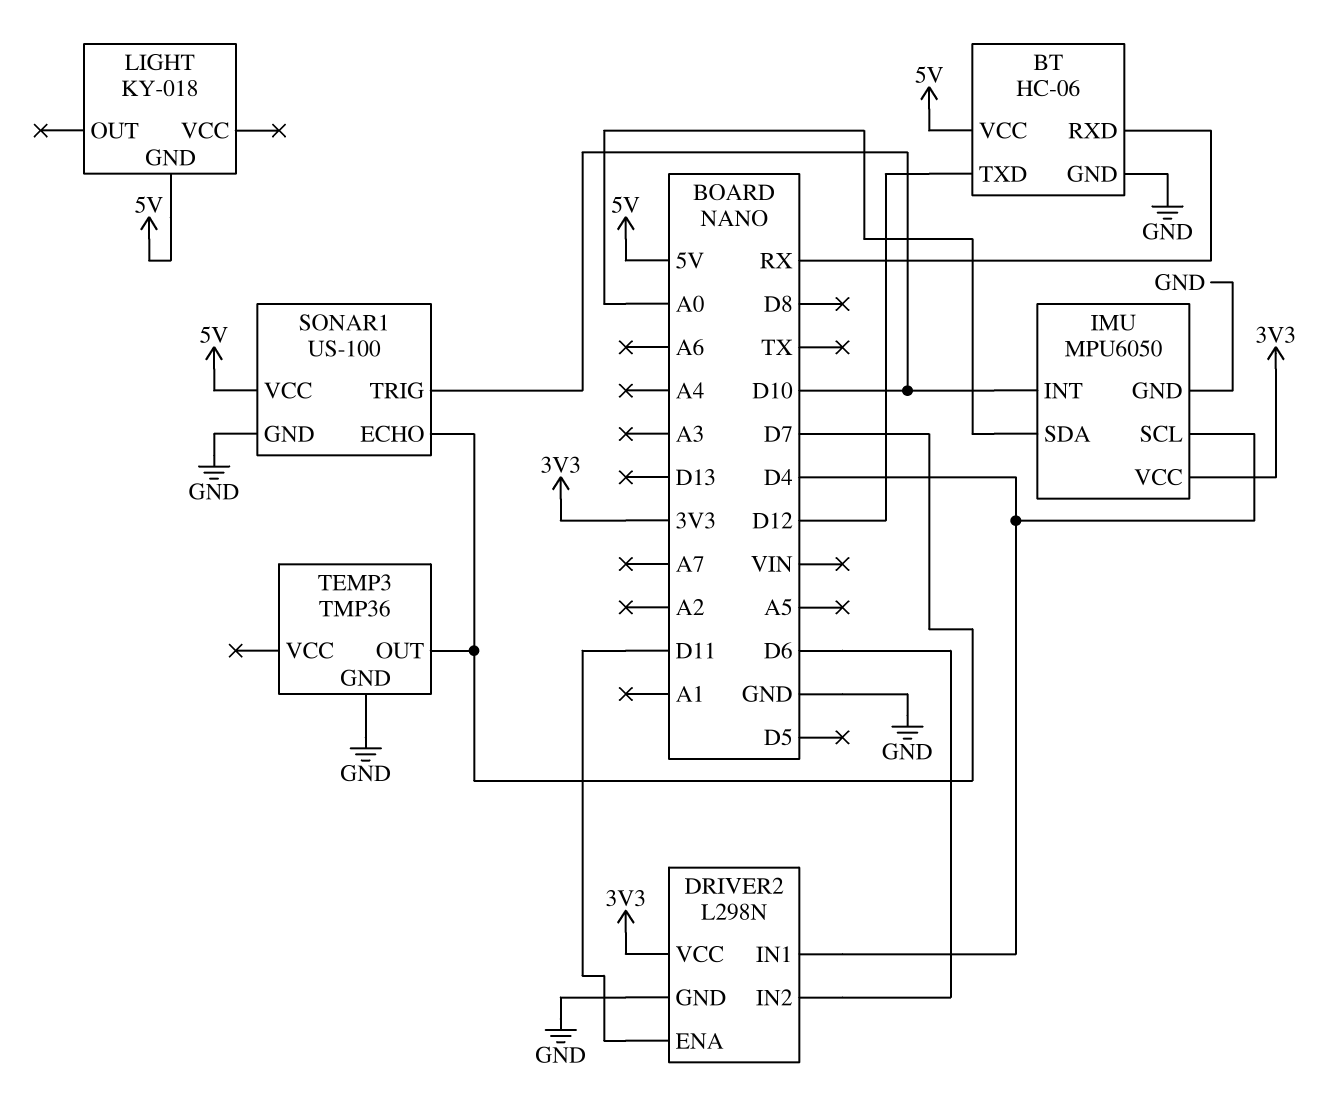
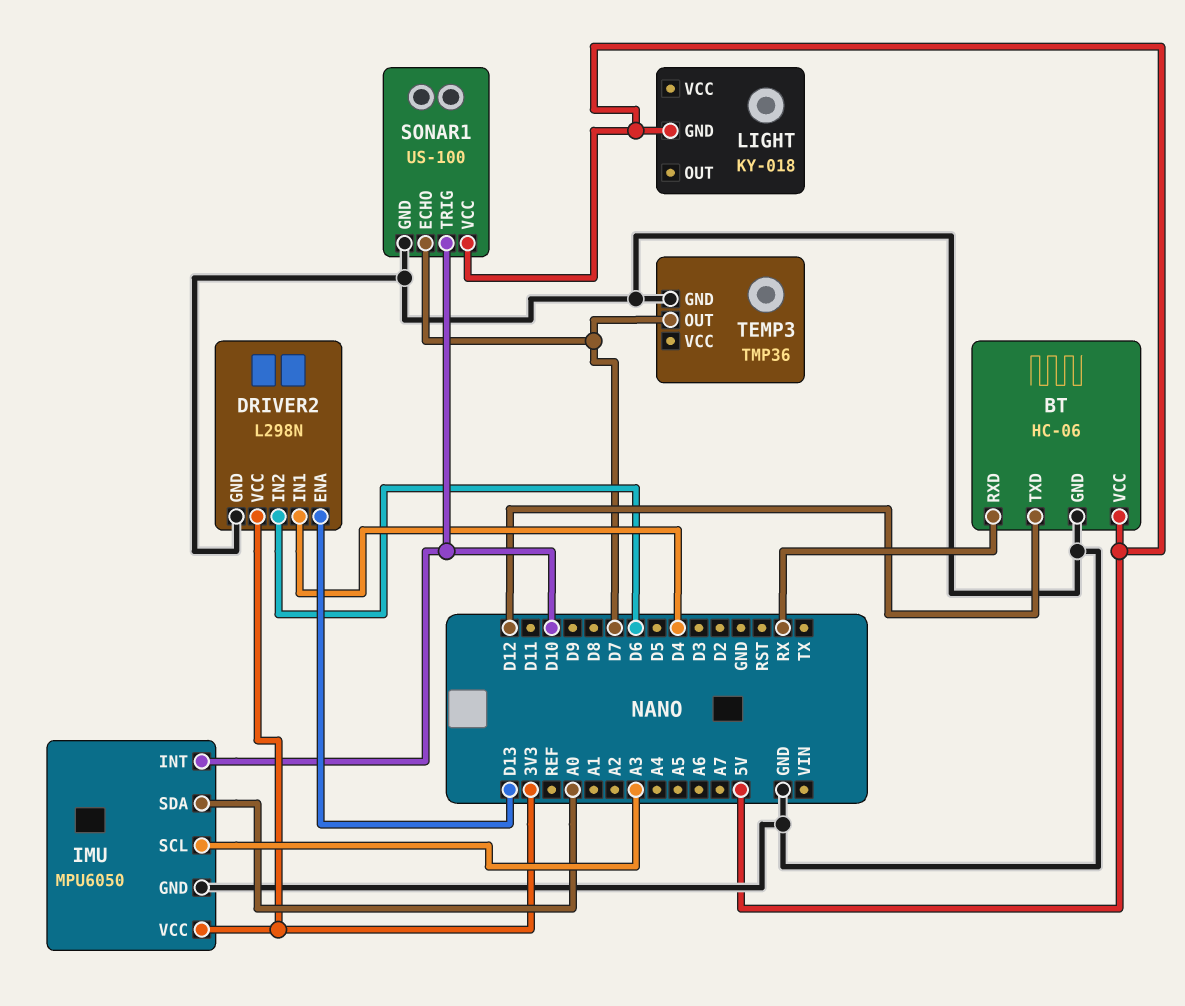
DRIVER2 pin ENA: D11 -> D13
IMU pin SCL: D4 -> A3

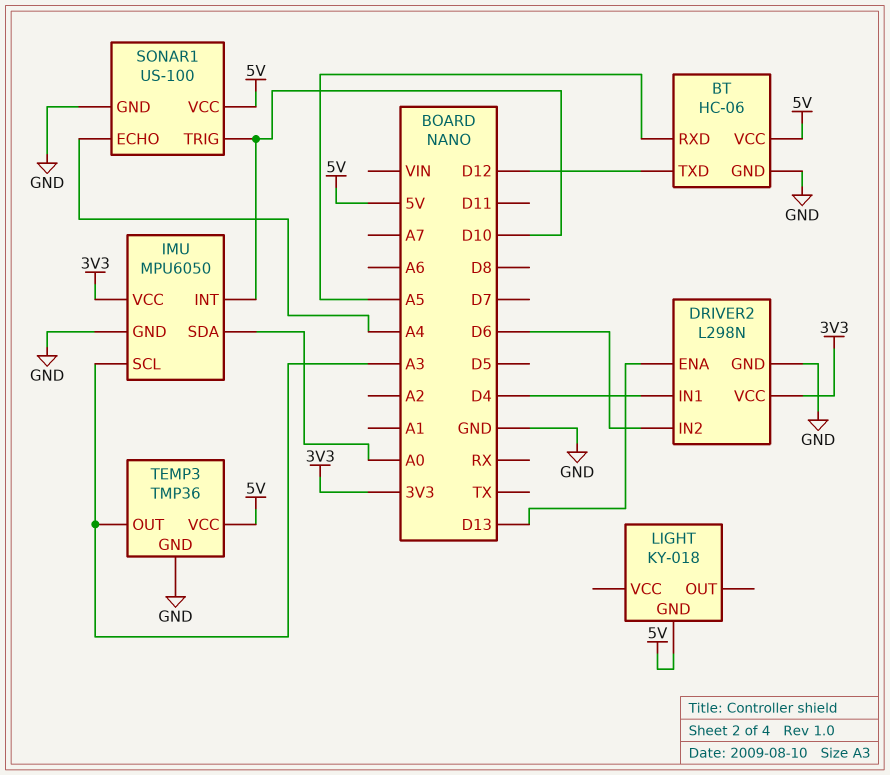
BT pin RXD: RX -> A5
SONAR1 pin ECHO: D7 -> A4
TEMP3 pin OUT: D7 -> A3
TEMP3 pin VCC: none -> 5V

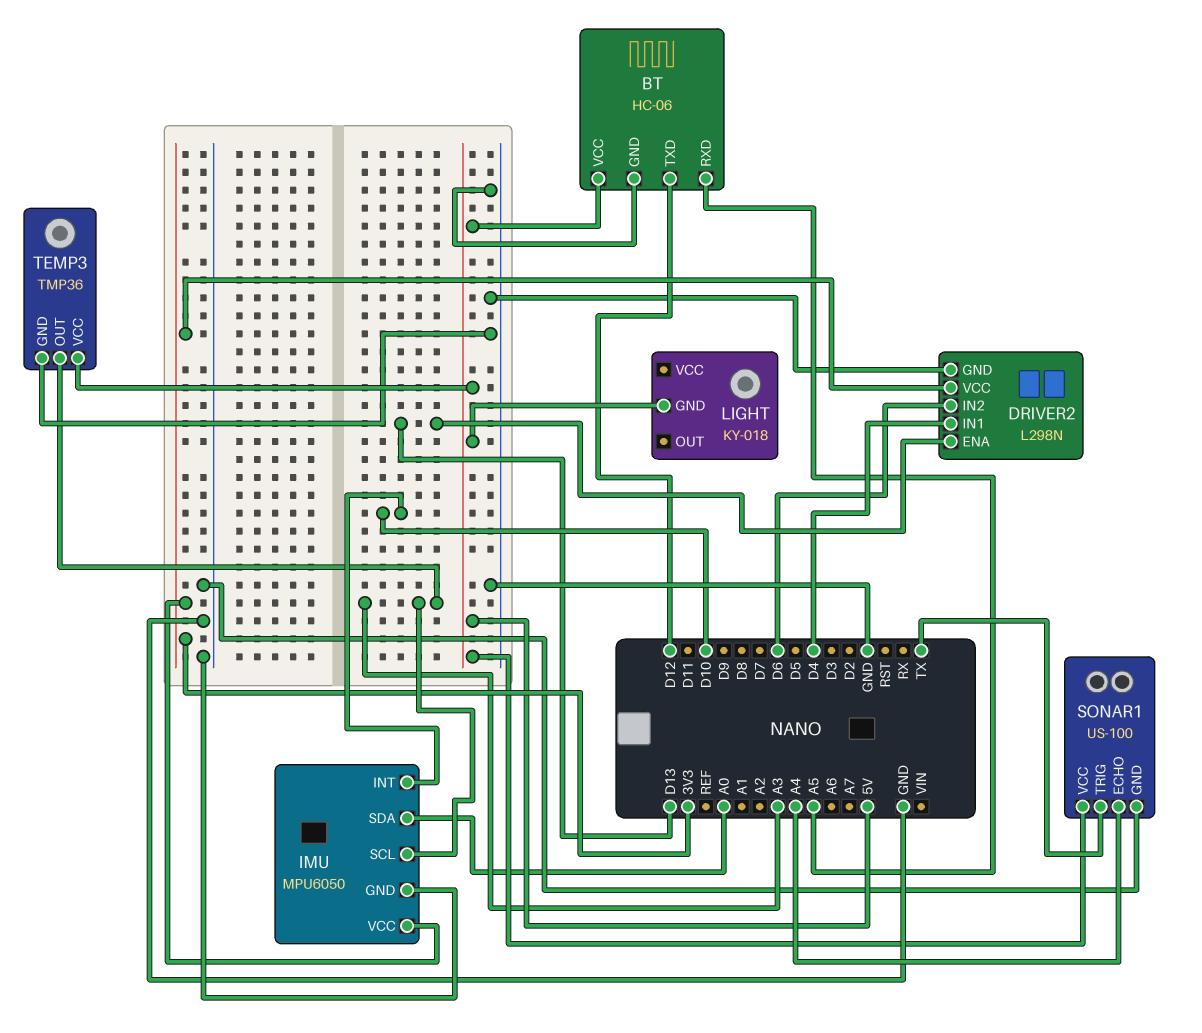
SONAR1 pin TRIG: D10 -> TX

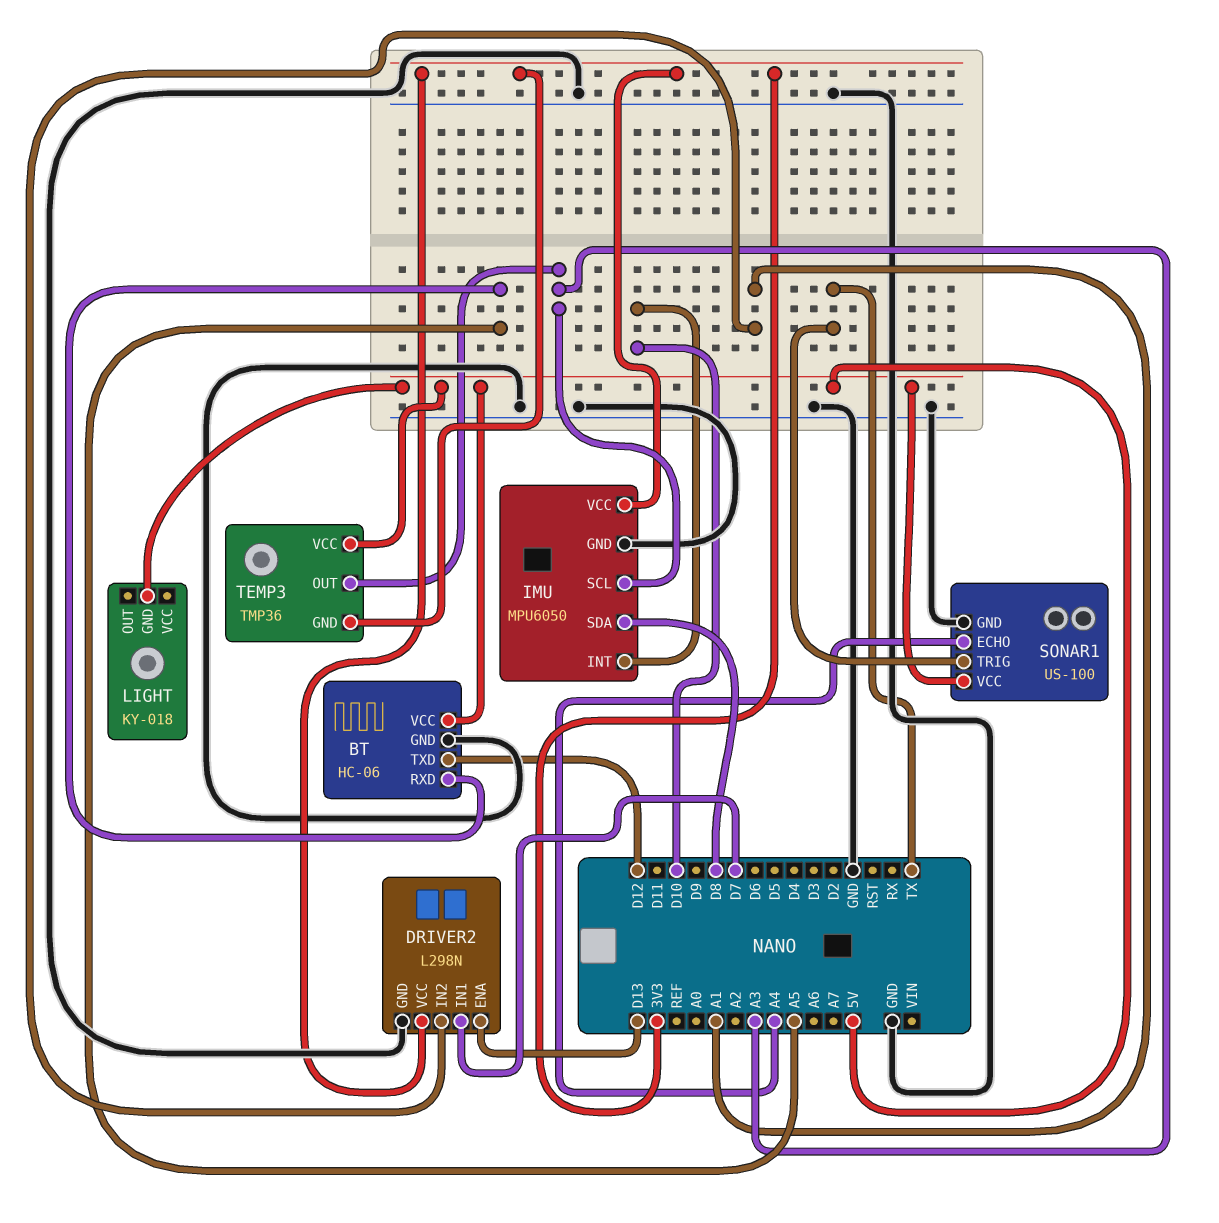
DRIVER2 pin IN1: D4 -> D7
DRIVER2 pin IN2: D6 -> A1
IMU pin SDA: A0 -> D8
TEMP3 pin GND: GND -> 3V3

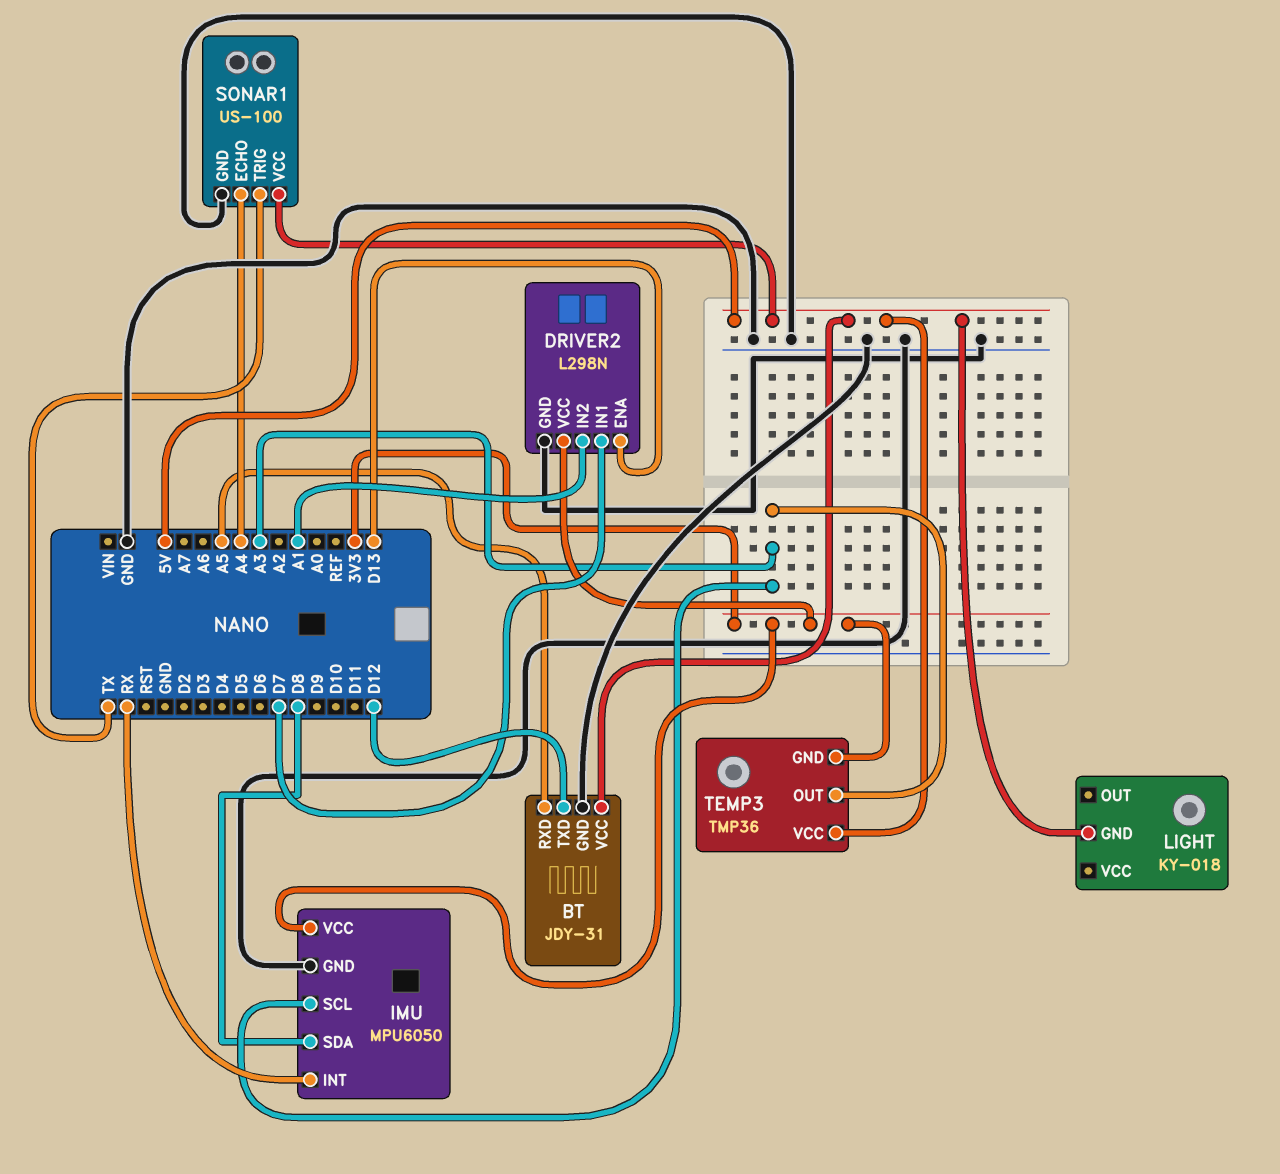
BT: HC-06 -> JDY-31
IMU pin INT: D10 -> RX

